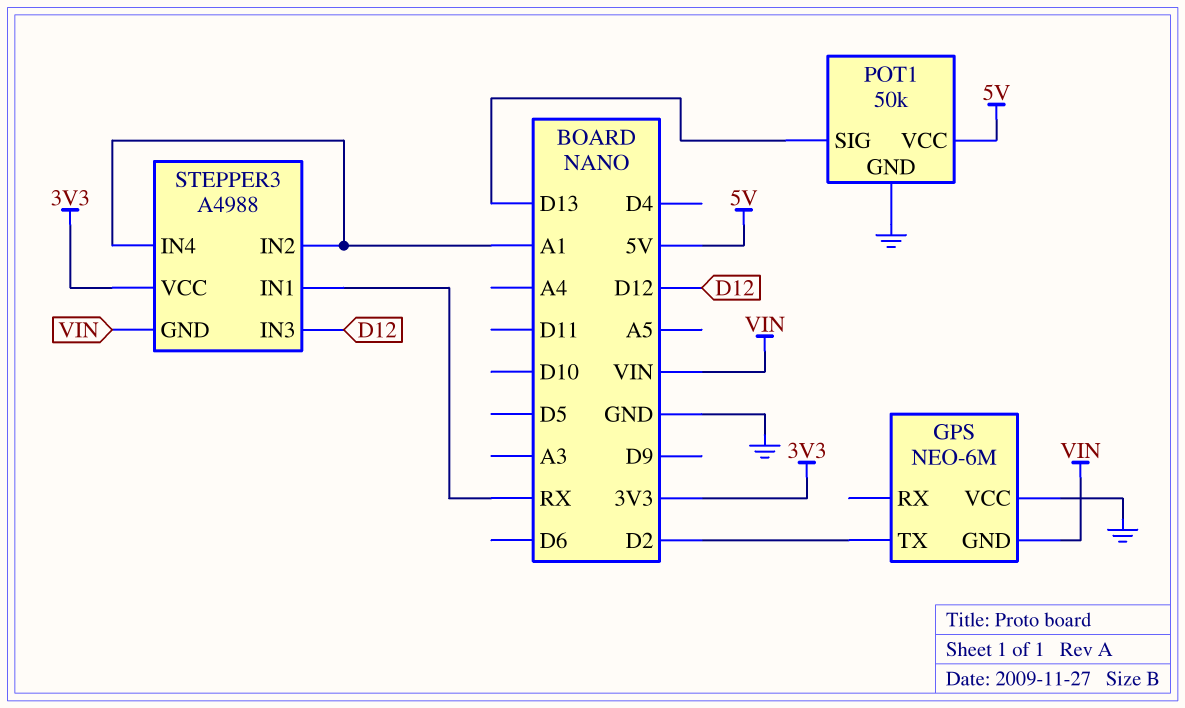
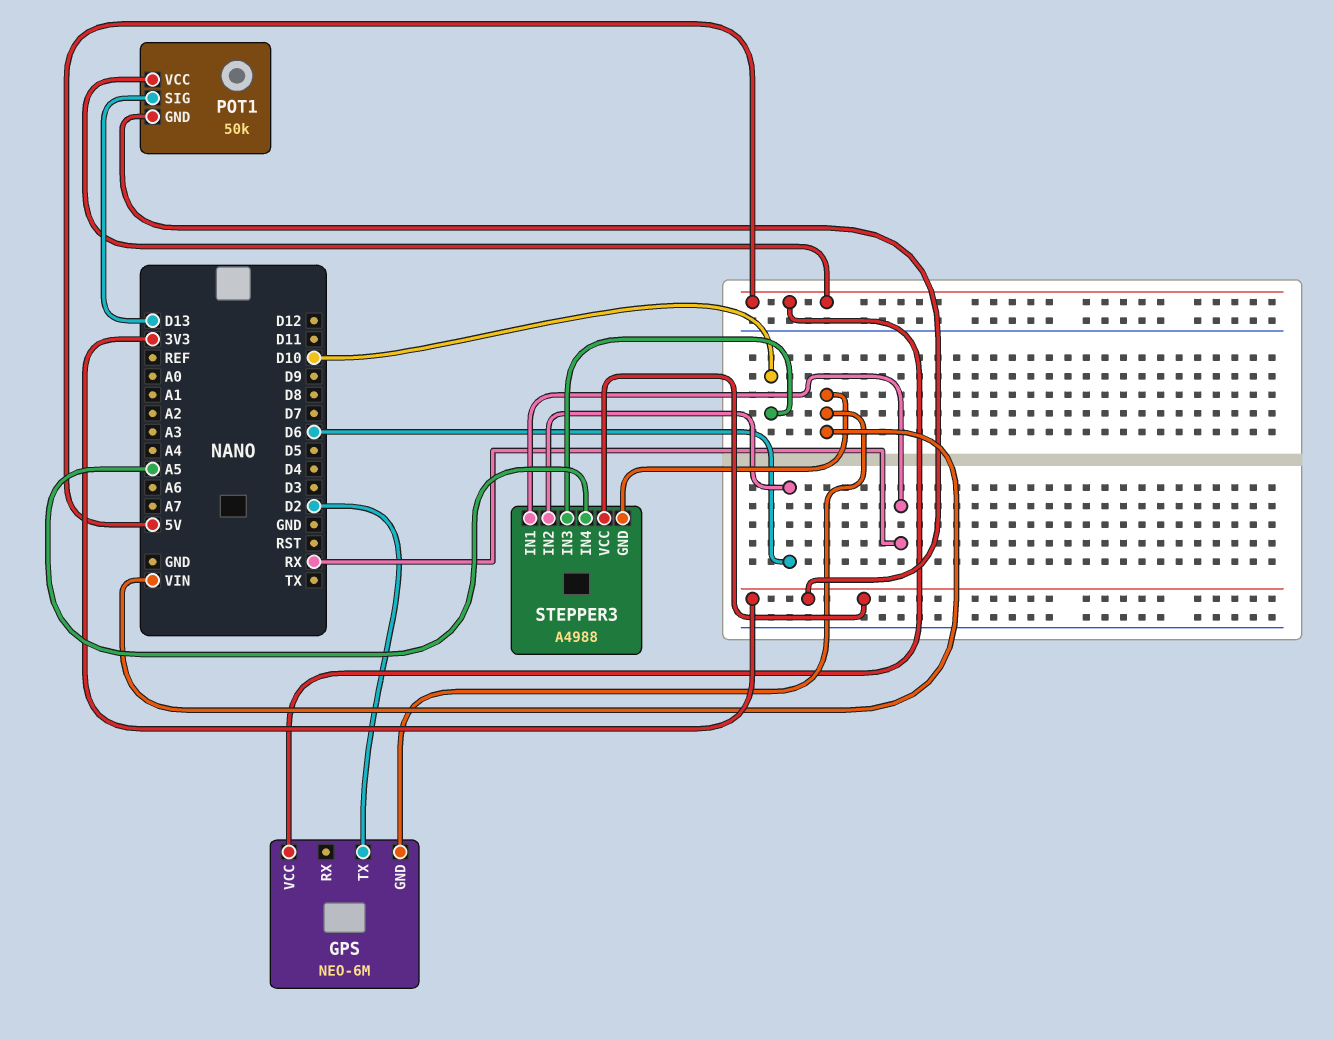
GPS pin VCC: GND -> 5V
POT1 pin GND: GND -> 3V3
STEPPER3 pin IN2: A1 -> D6
STEPPER3 pin IN3: D12 -> D10
STEPPER3 pin IN4: A1 -> A5

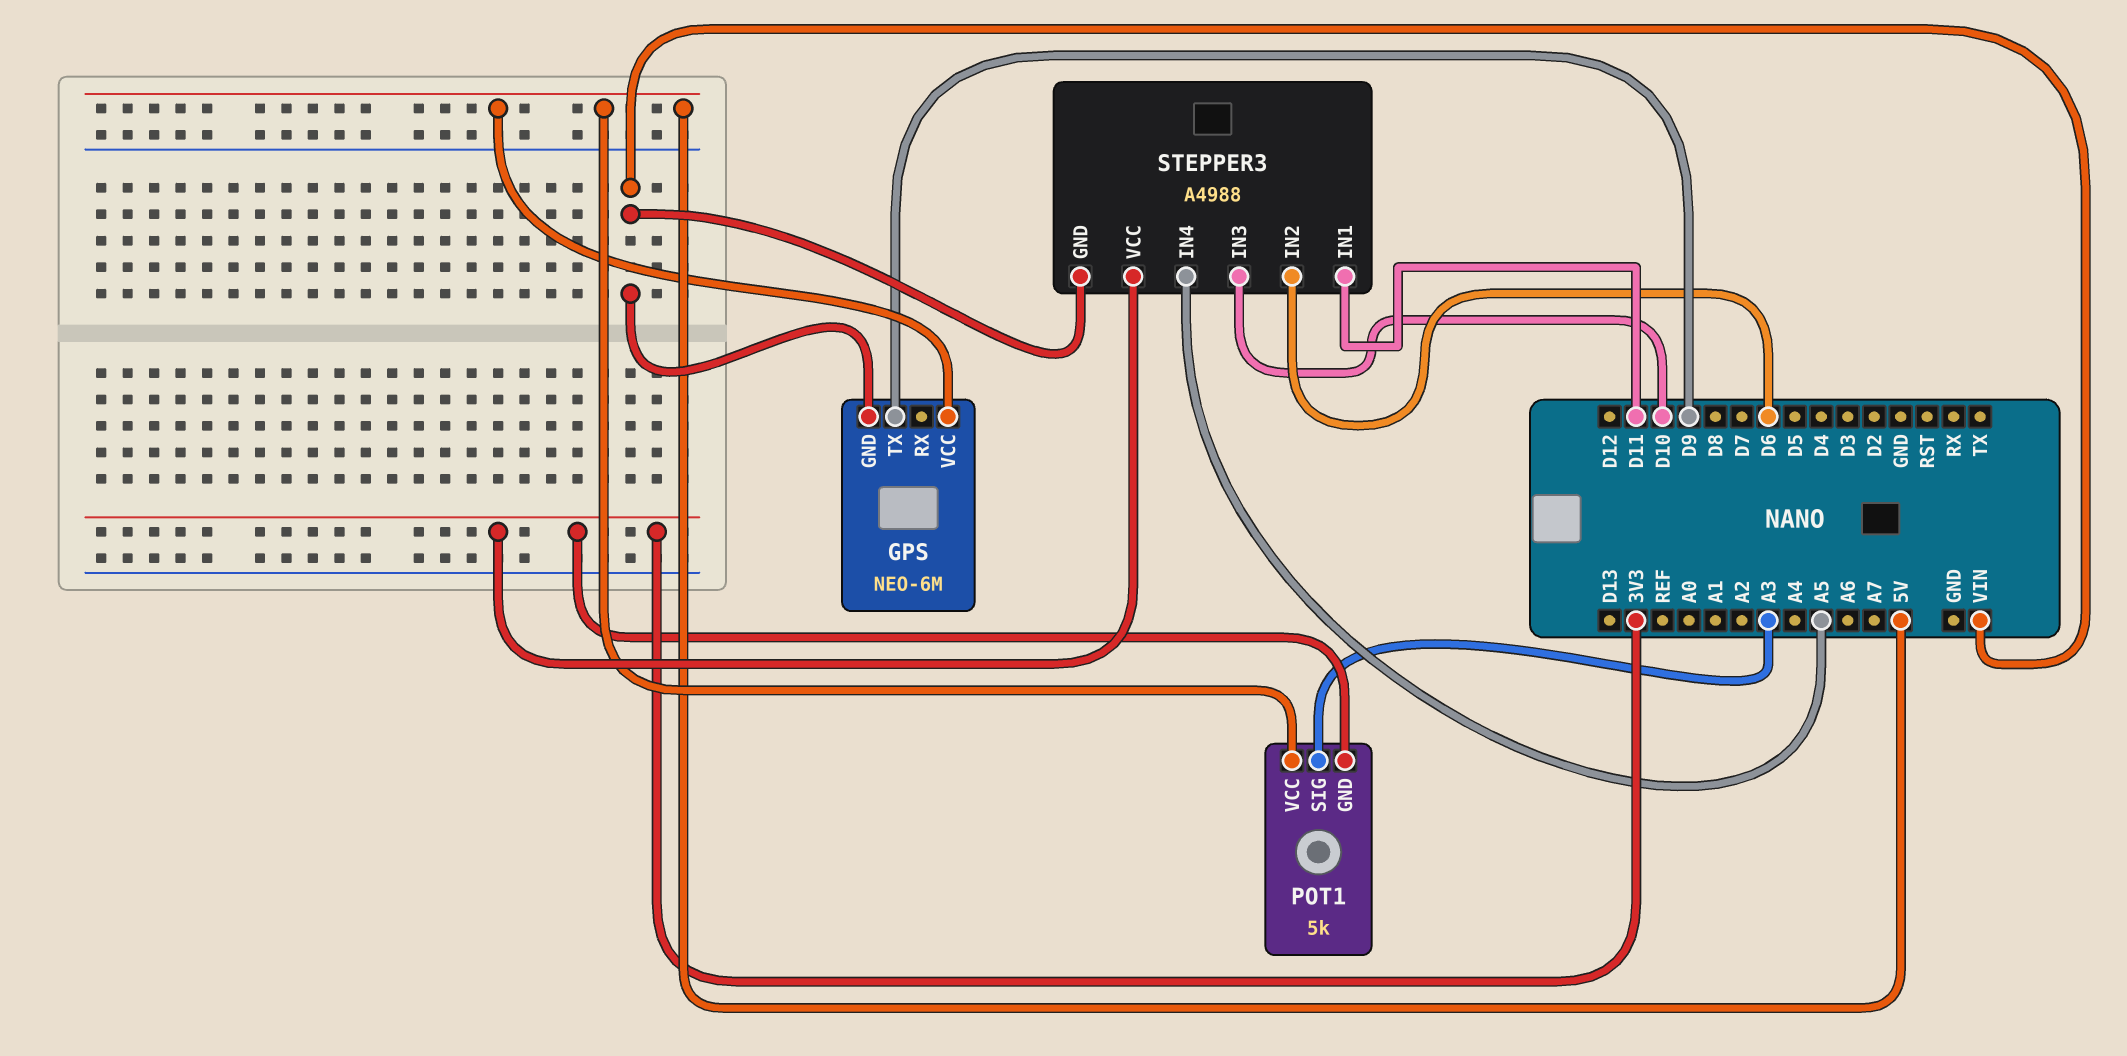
GPS pin TX: D2 -> D9
POT1: 50k -> 5k
POT1 pin SIG: D13 -> A3
STEPPER3 pin IN1: RX -> D11

